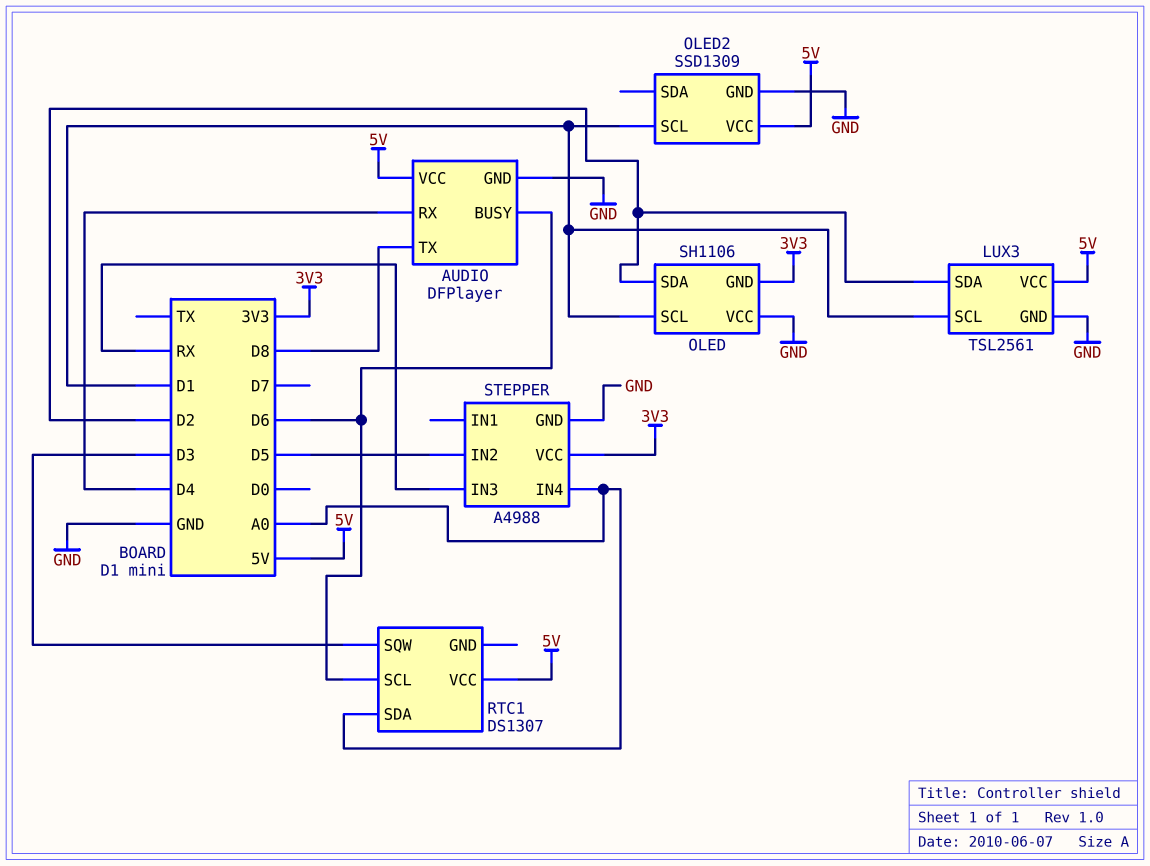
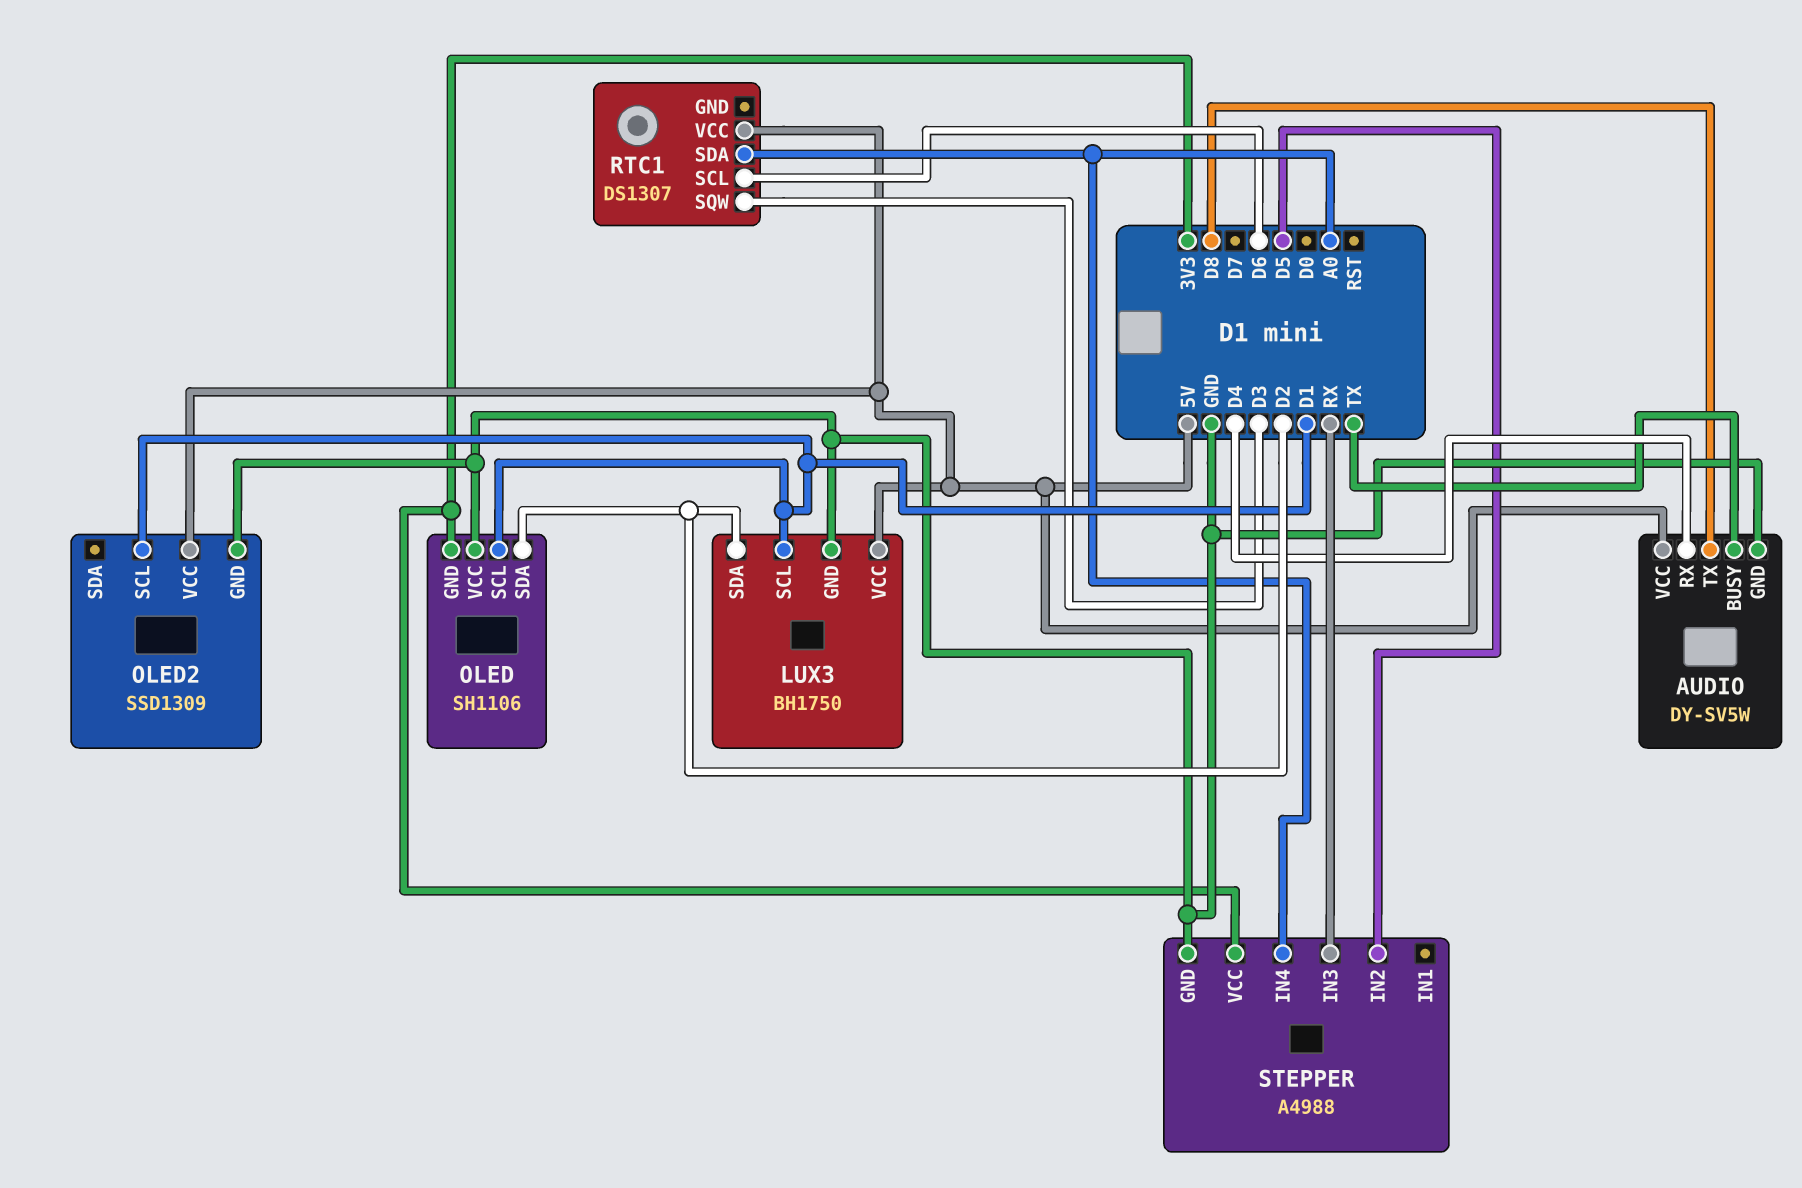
AUDIO: DFPlayer -> DY-SV5W
AUDIO pin BUSY: D6 -> TX
LUX3: TSL2561 -> BH1750

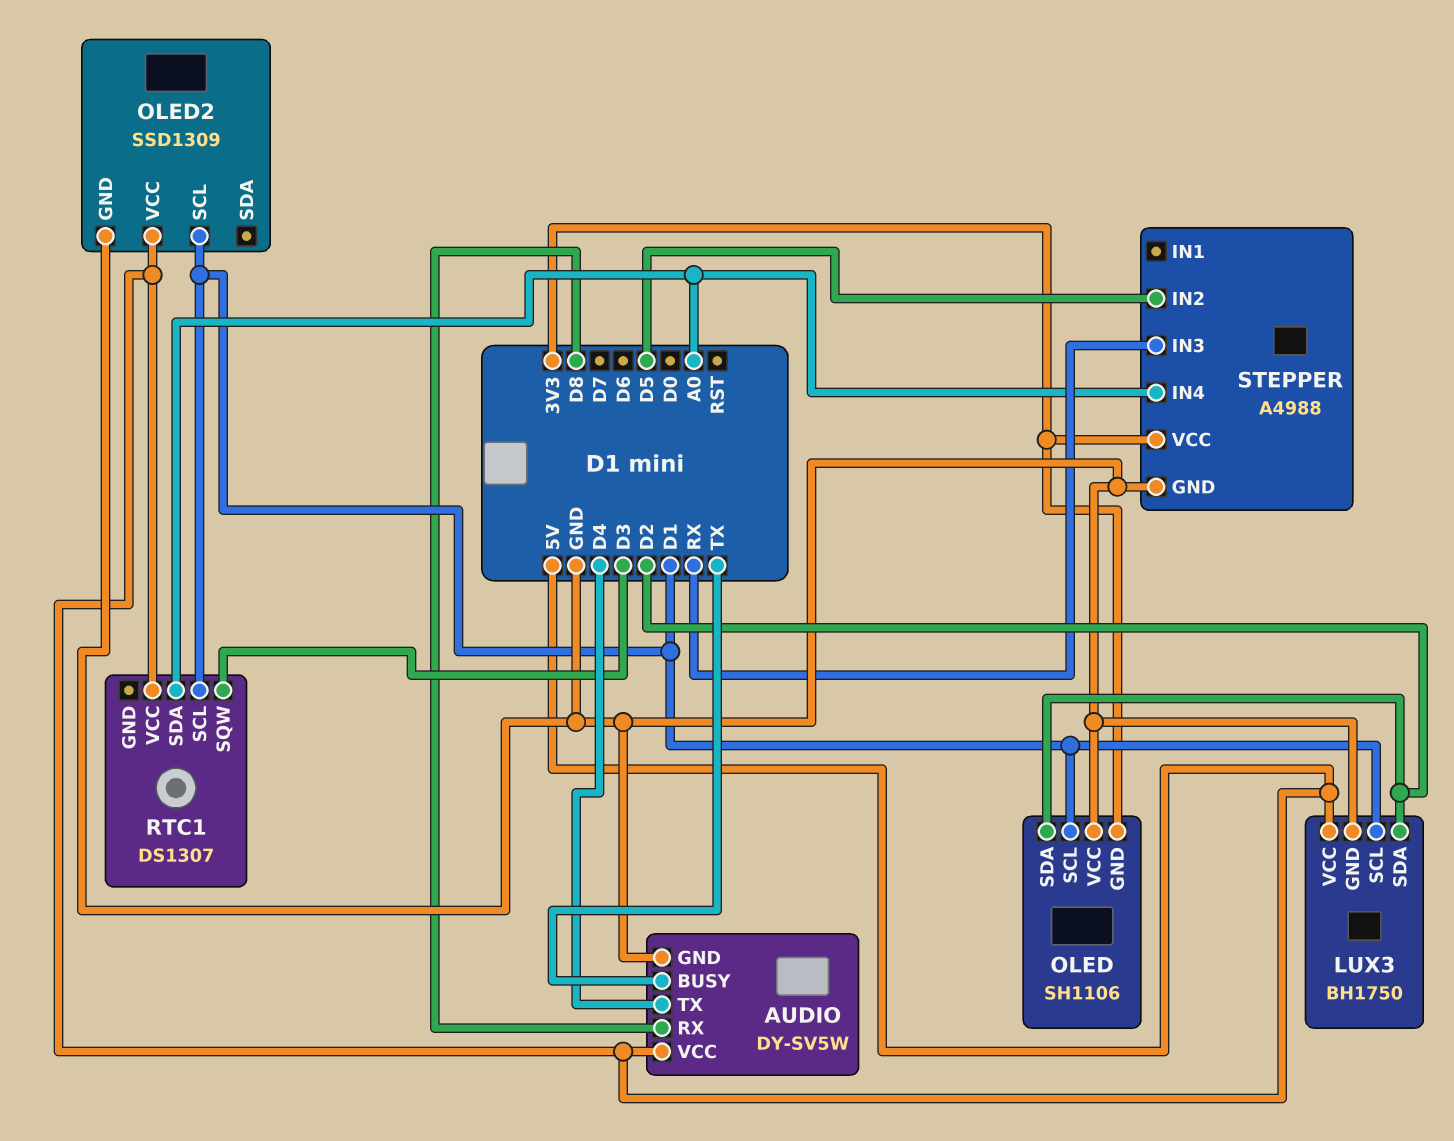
AUDIO pin RX: D4 -> D8
AUDIO pin TX: D8 -> D4
RTC1 pin SCL: D6 -> D1

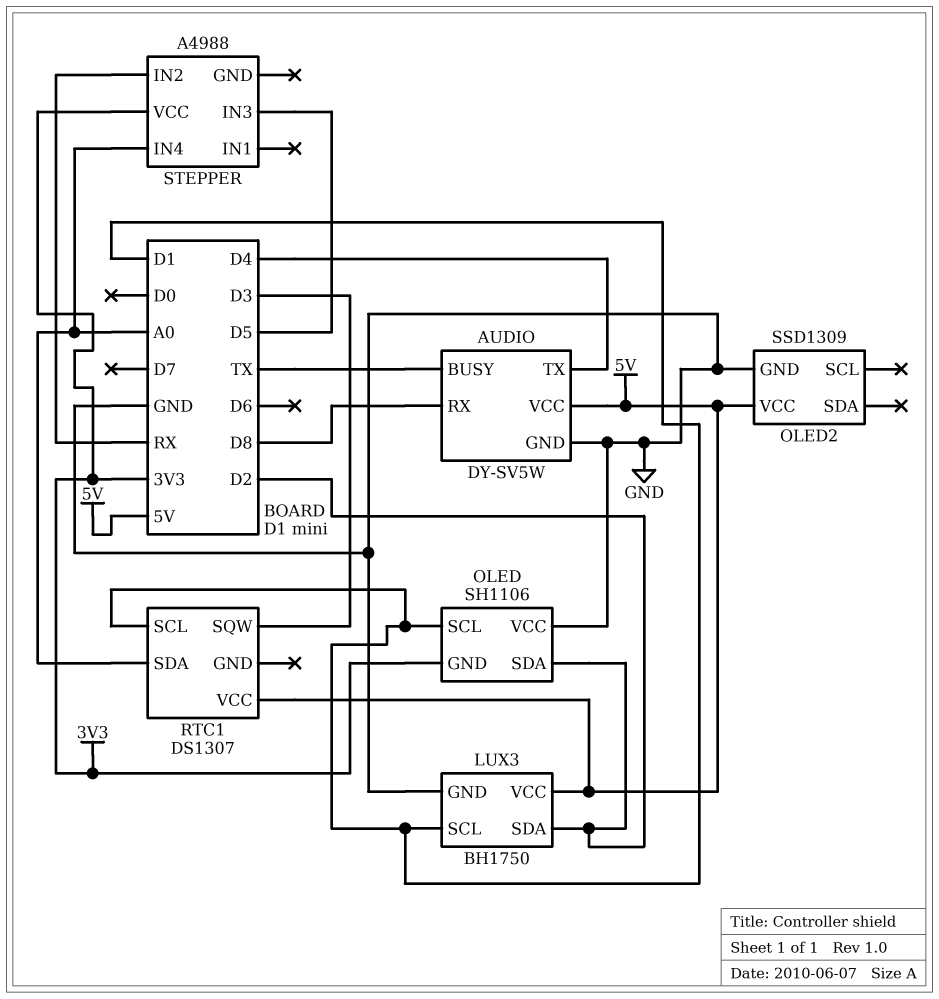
OLED2 pin SCL: D1 -> none
STEPPER pin GND: GND -> none
STEPPER pin IN2: D5 -> RX
STEPPER pin IN3: RX -> D5

